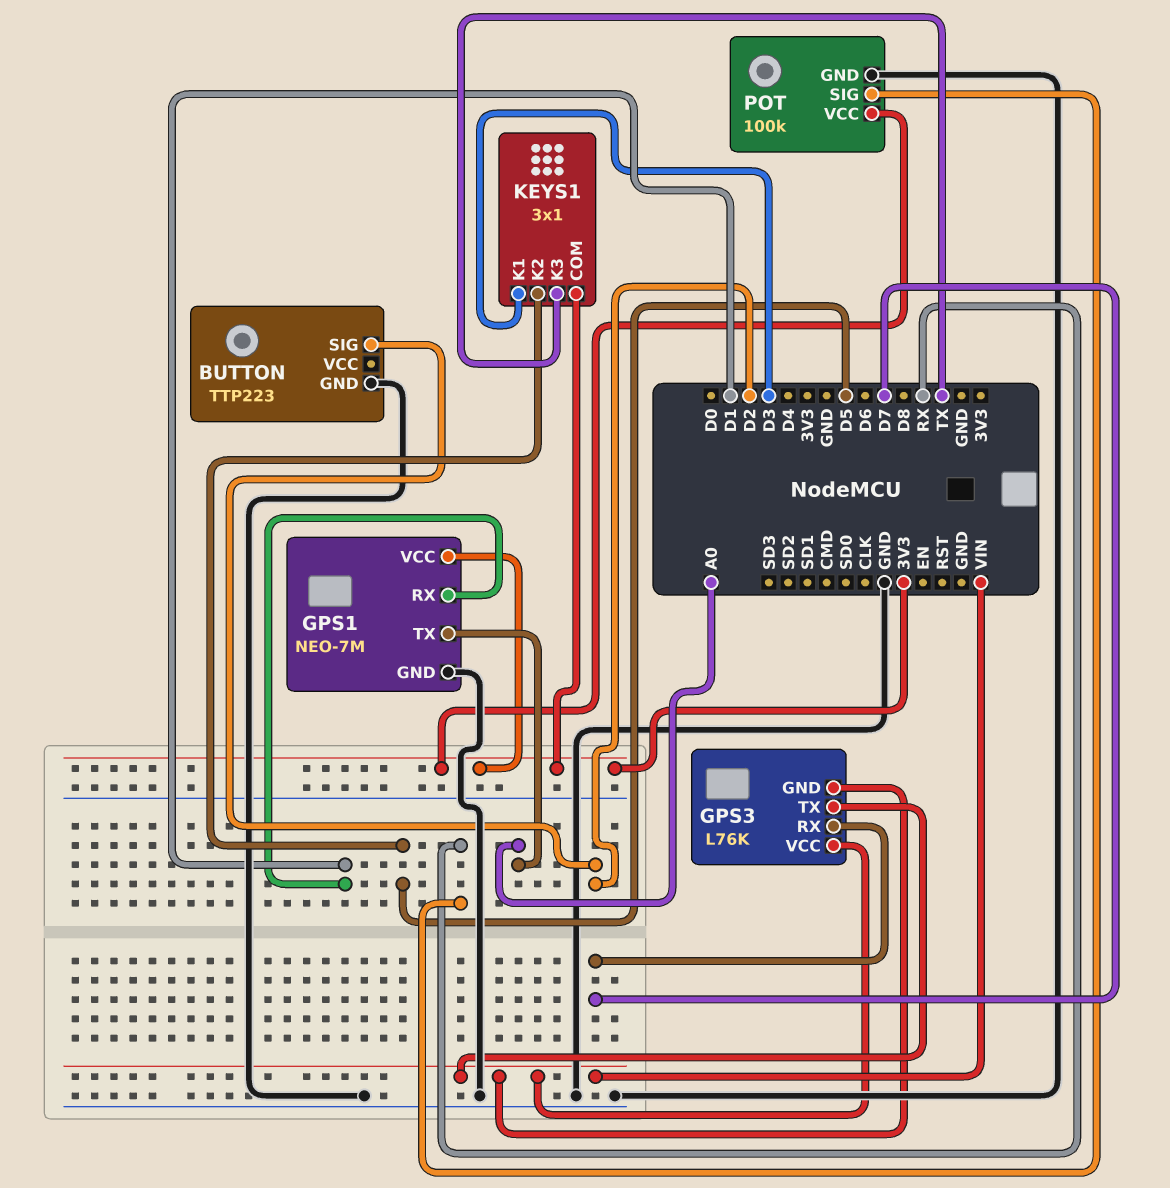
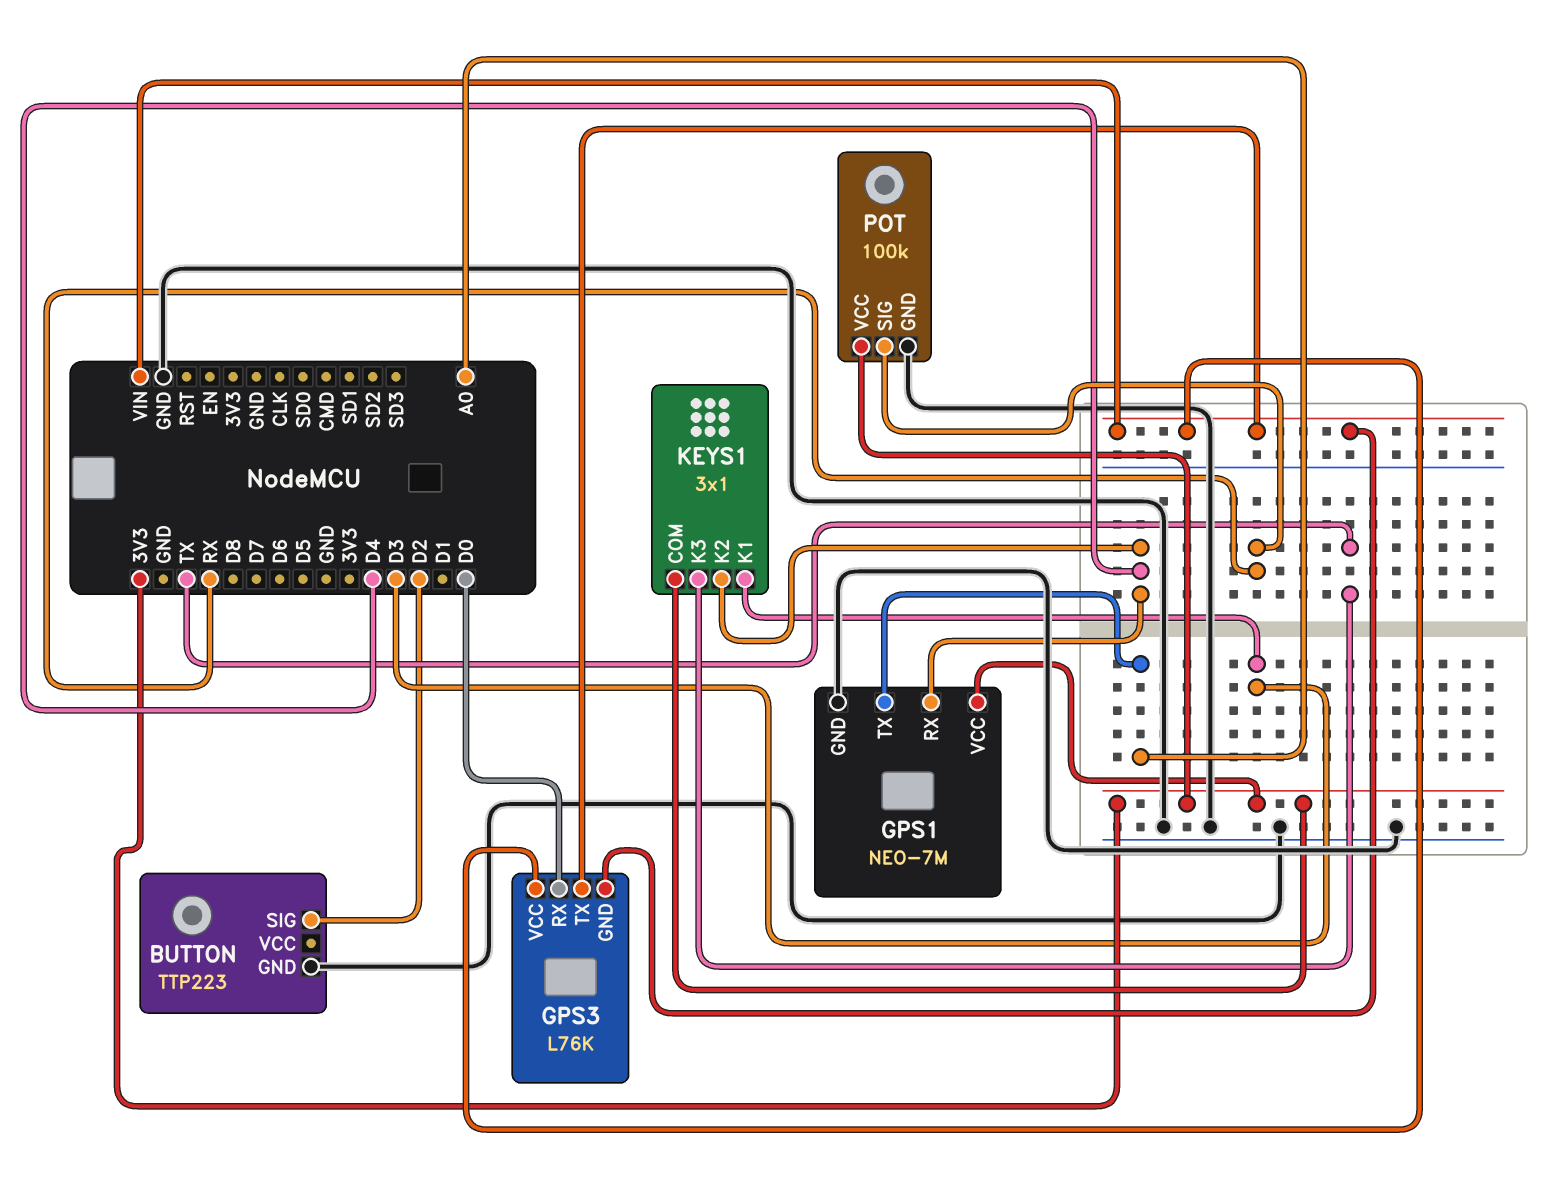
GPS1 pin RX: D1 -> D4
GPS3 pin RX: D7 -> D0
KEYS1 pin K2: D5 -> D4

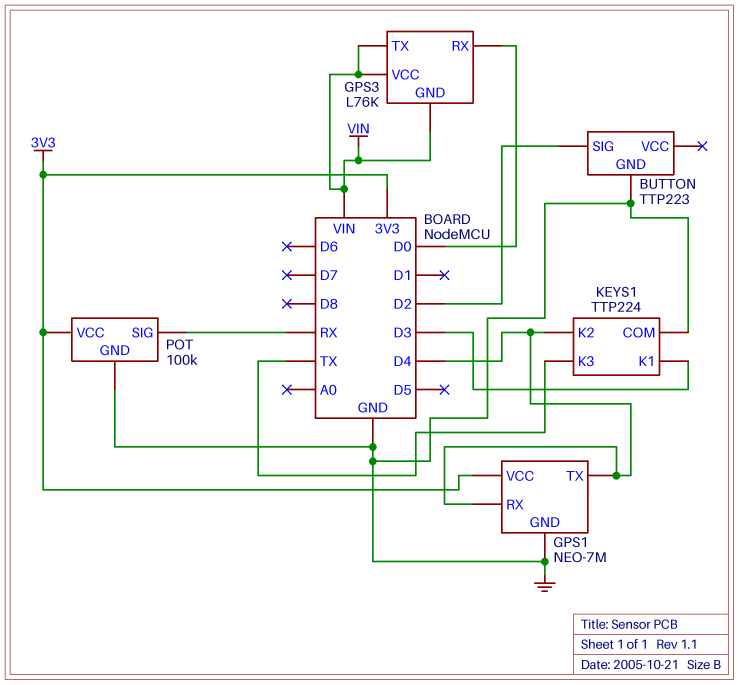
GPS1 pin TX: A0 -> D4
KEYS1: 3x1 -> TTP224
KEYS1 pin COM: 3V3 -> GND

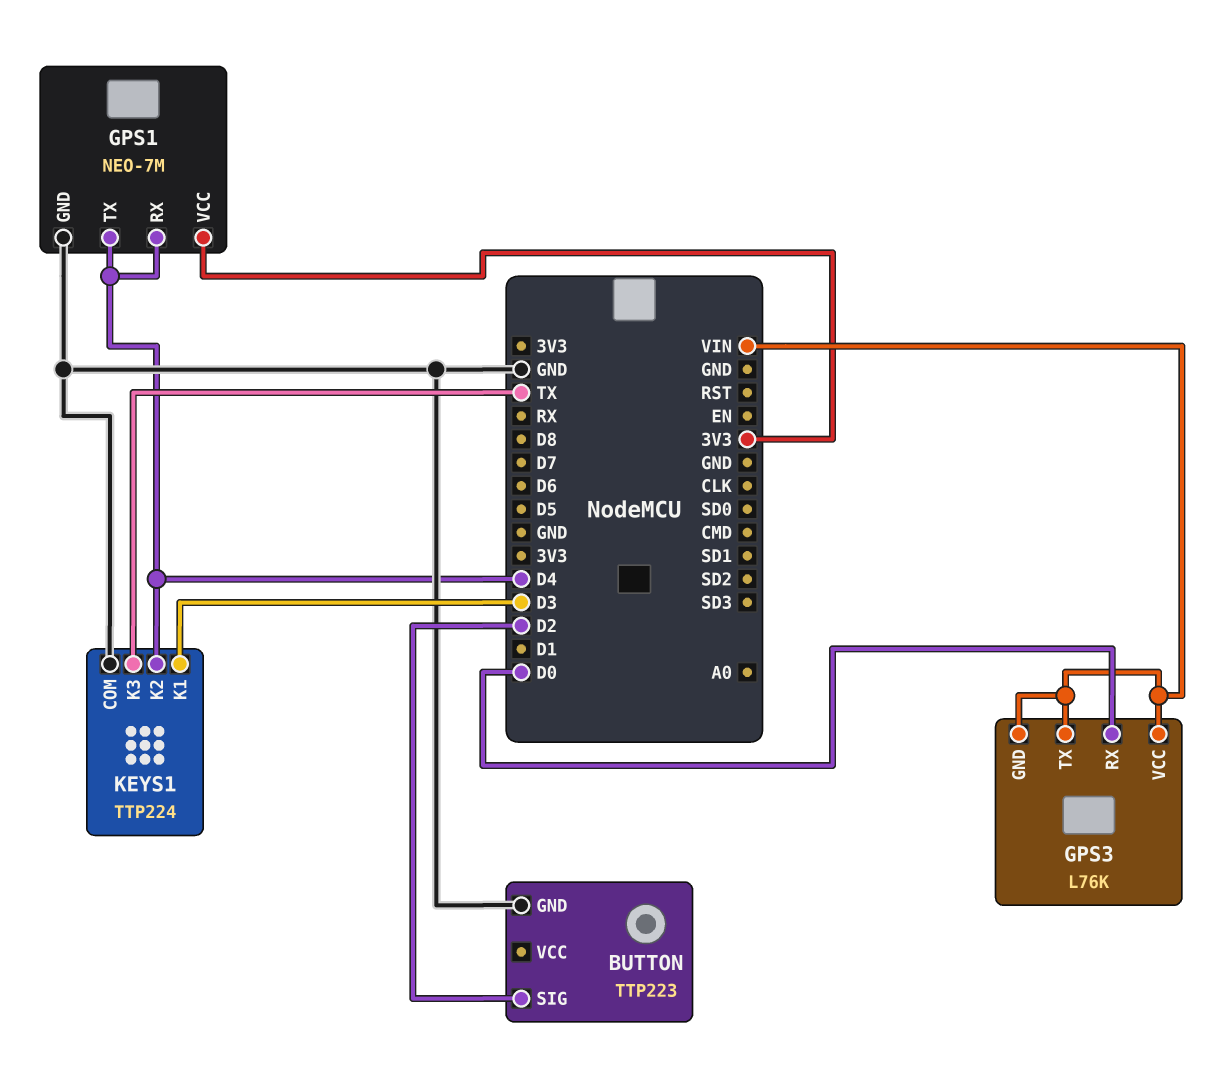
POT: 100k -> none
POT pin GND: GND -> none
POT pin SIG: RX -> none
POT pin VCC: 3V3 -> none

